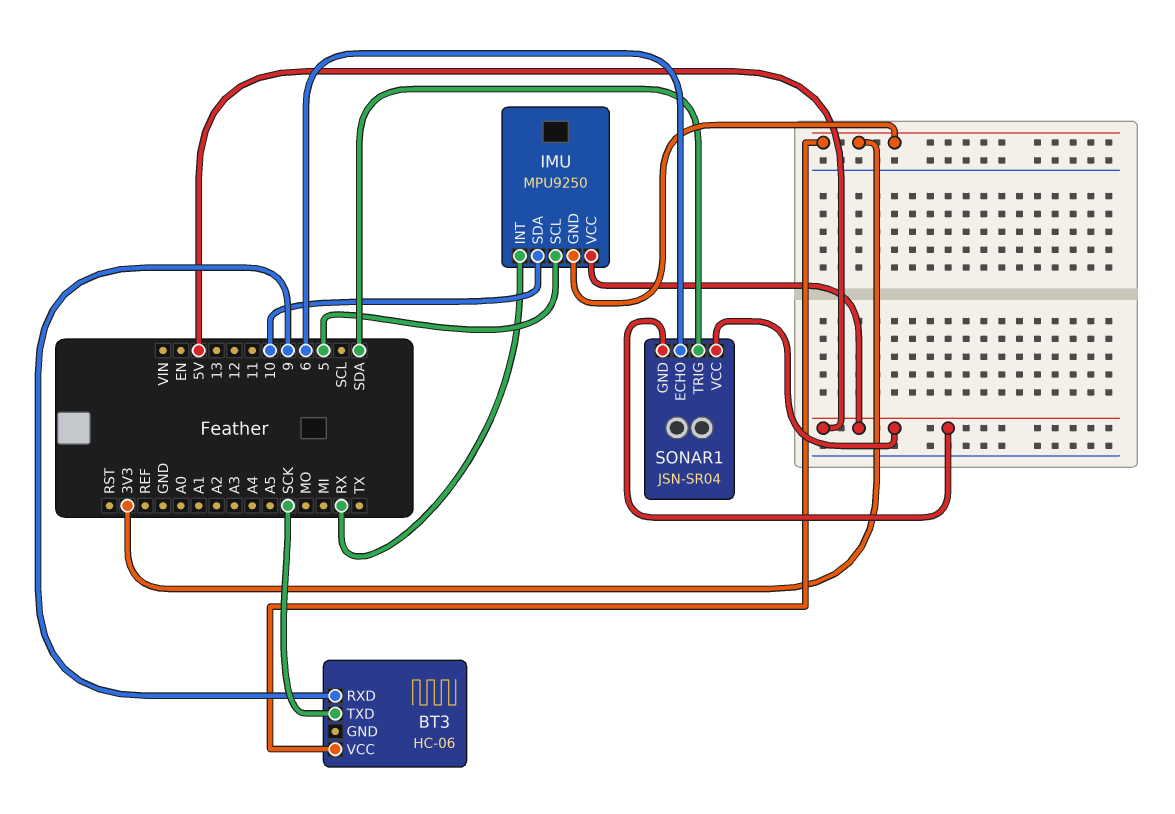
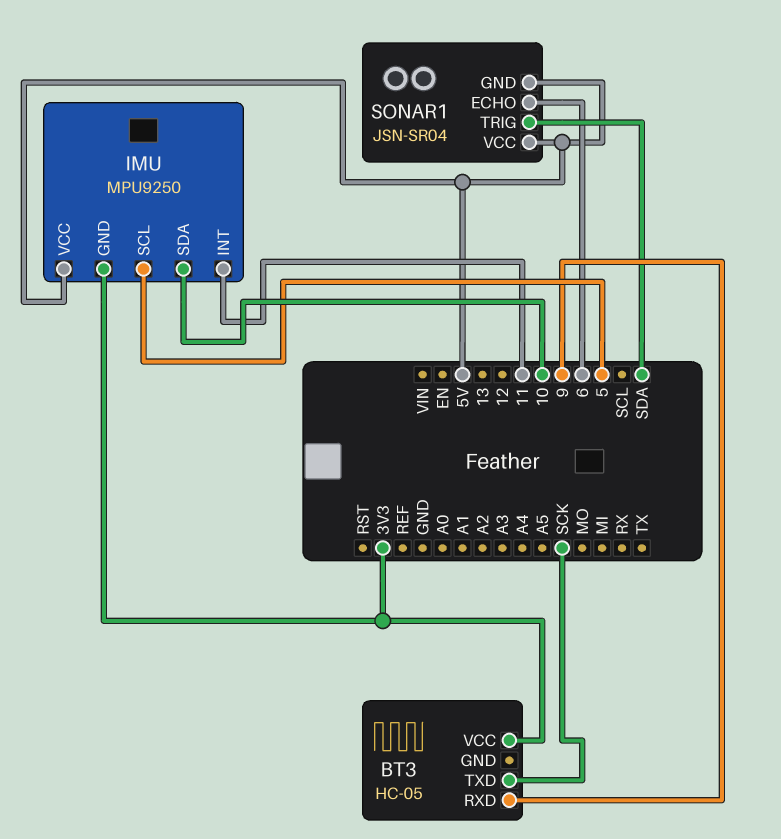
BT3: HC-06 -> HC-05
IMU pin INT: RX -> 11

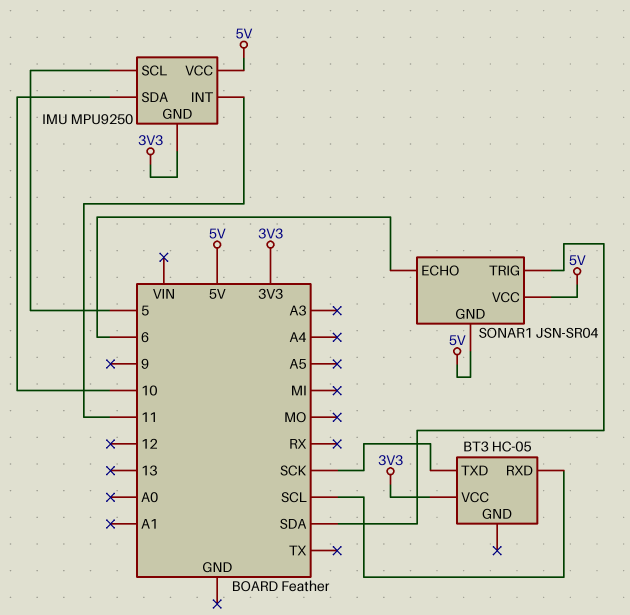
BT3 pin RXD: 9 -> SCL

